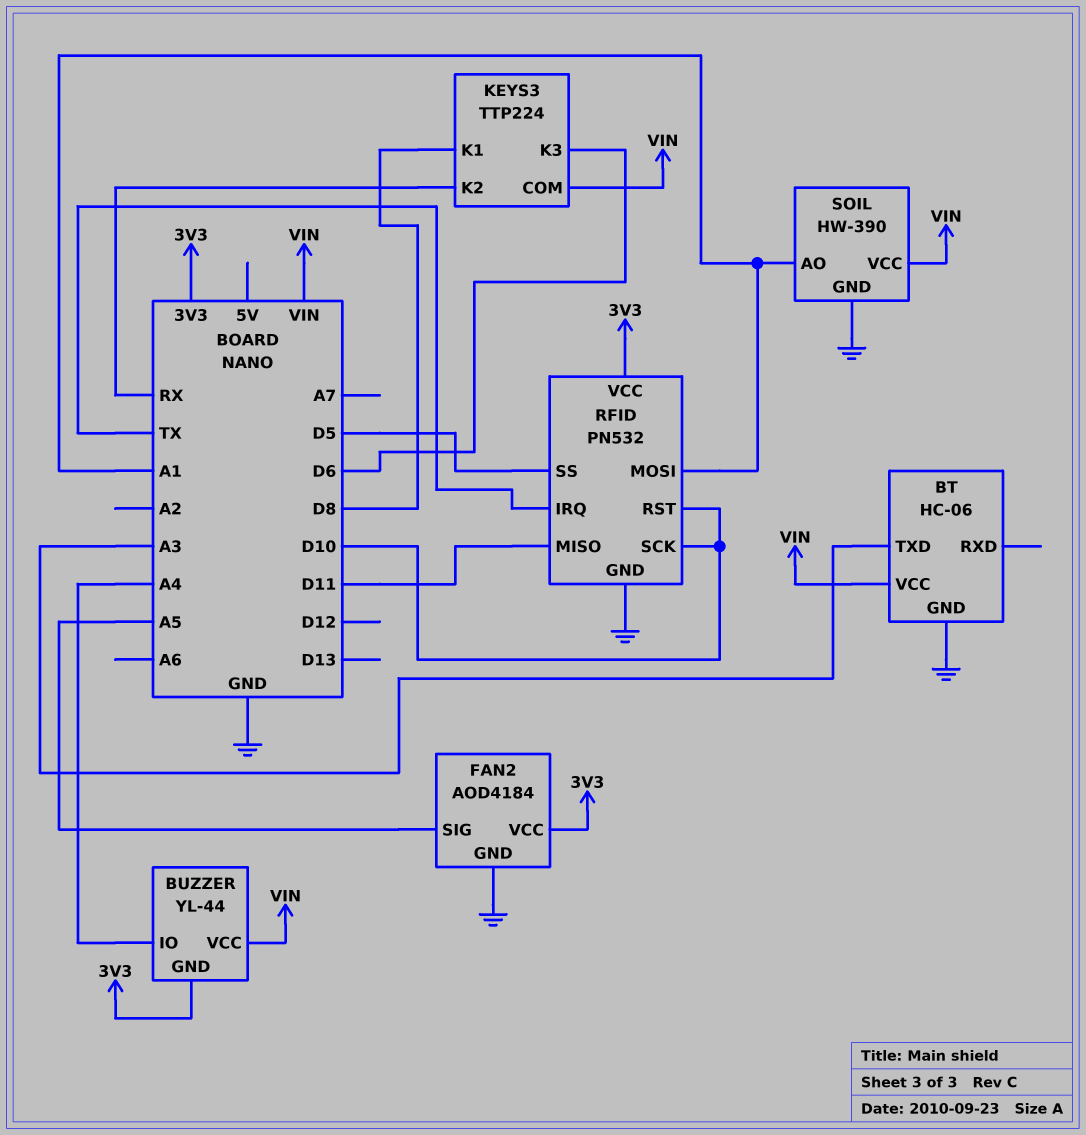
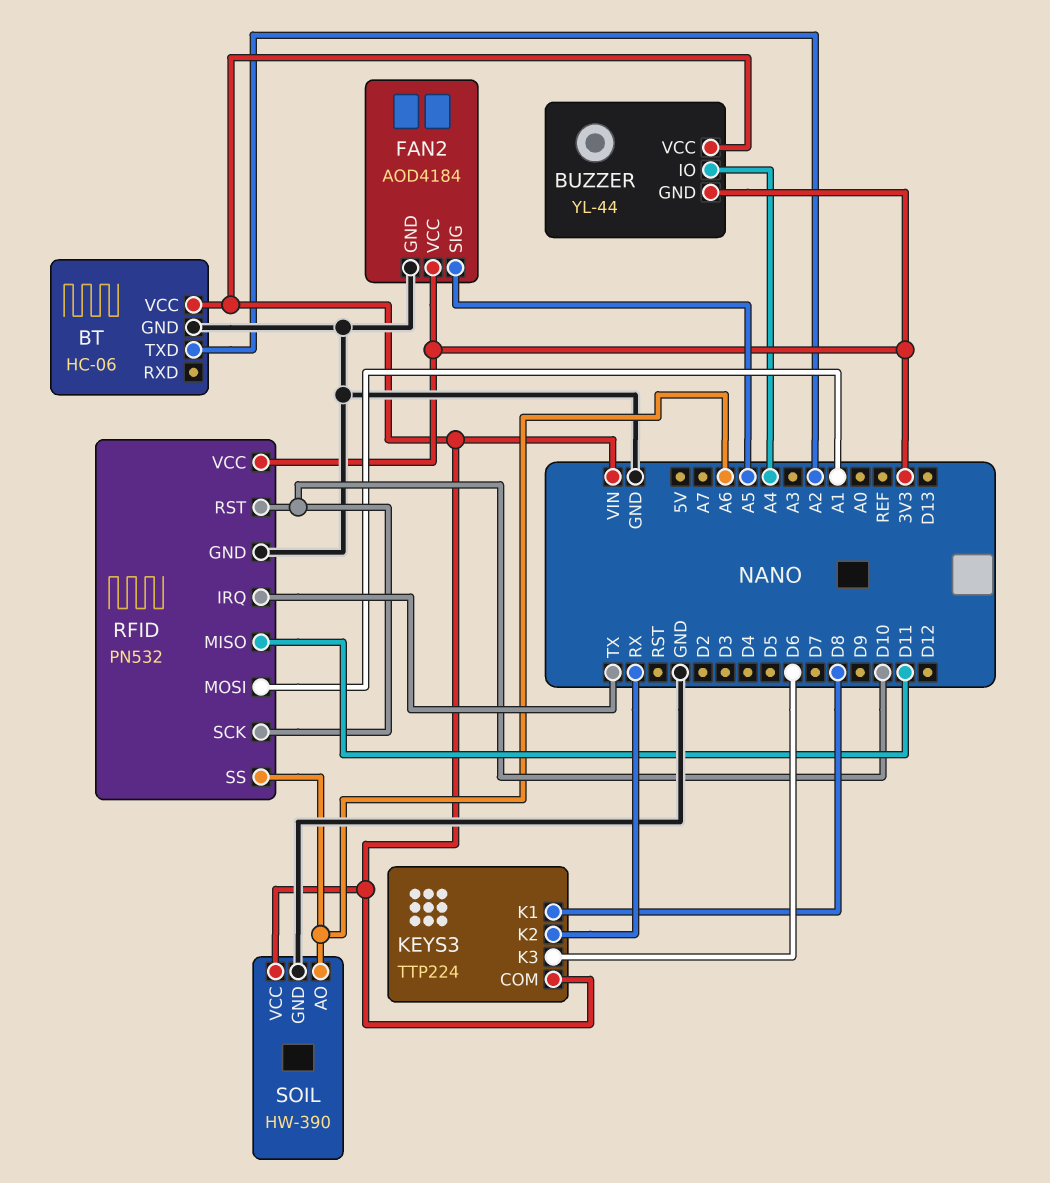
BT pin TXD: A3 -> A2
RFID pin SS: D5 -> A6
SOIL pin AO: A1 -> A6

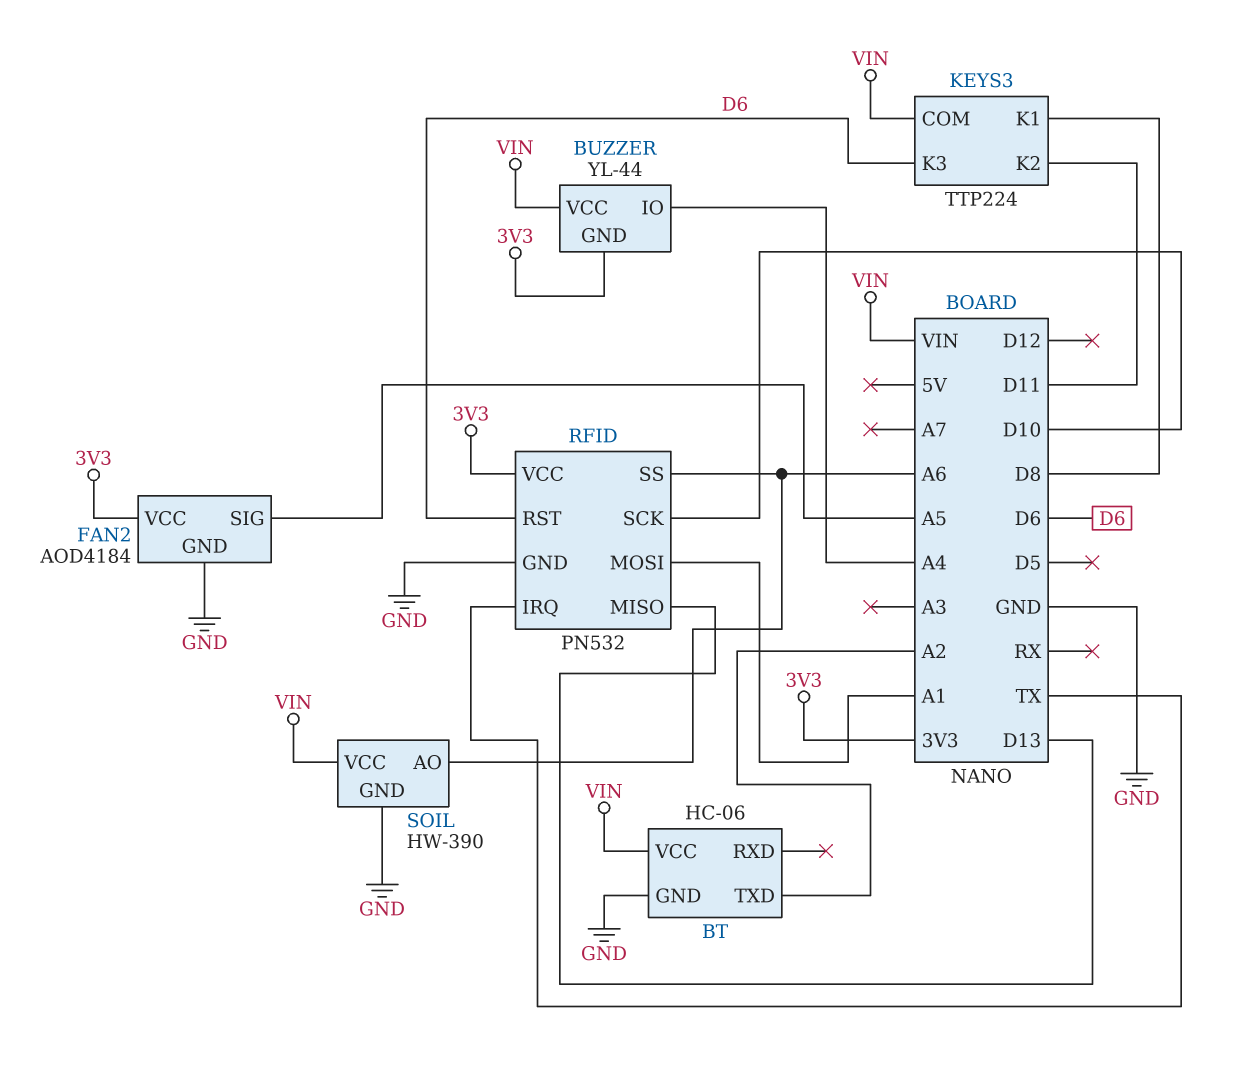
KEYS3 pin K2: RX -> D11
RFID pin MISO: D11 -> D13
RFID pin RST: D10 -> D6

